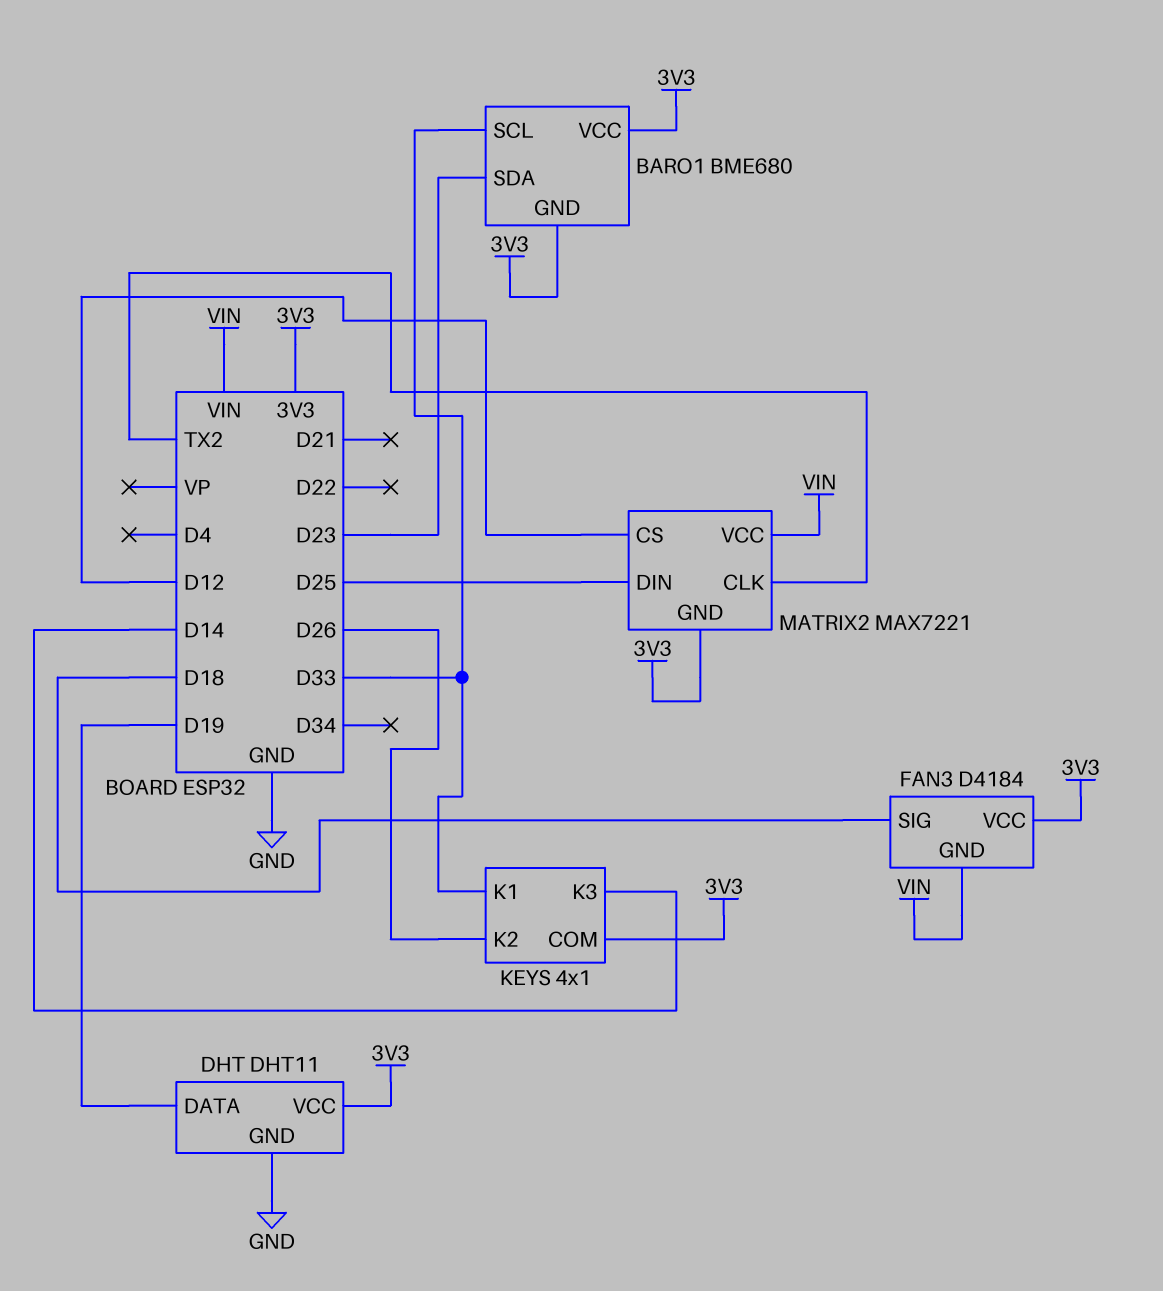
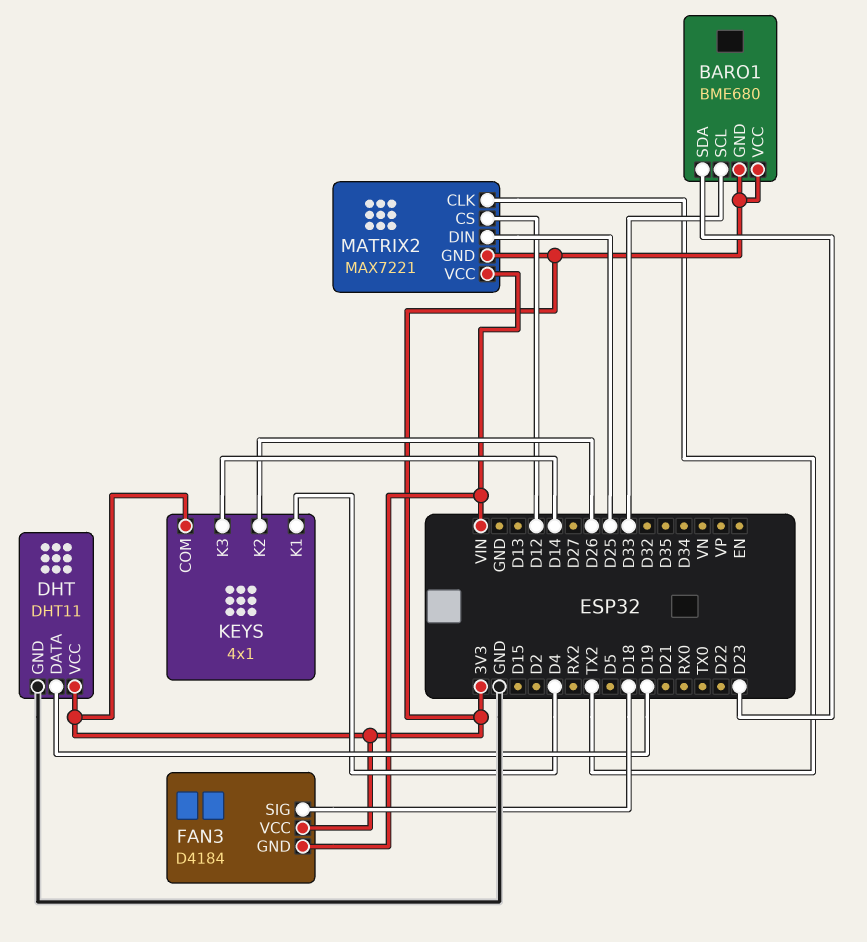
KEYS pin K1: D33 -> D4

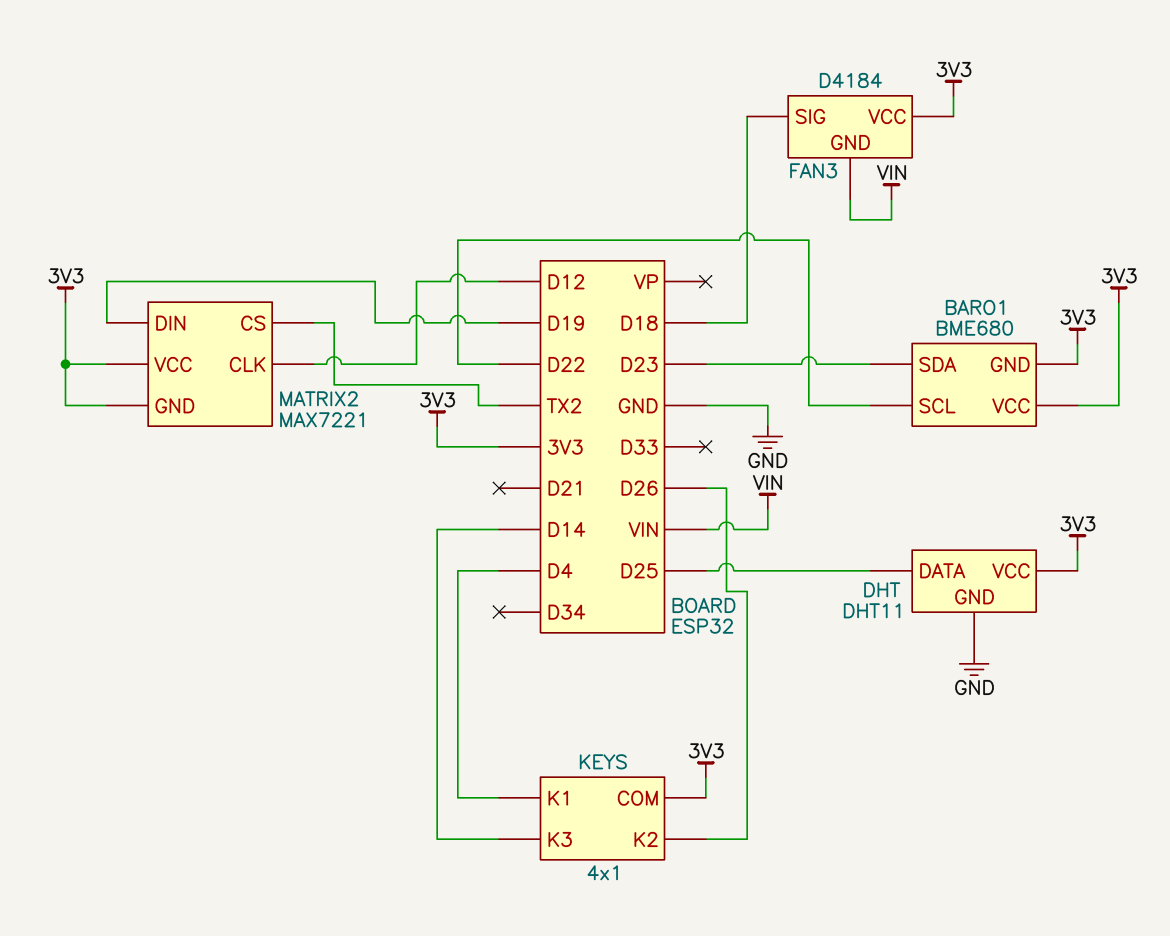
BARO1 pin SCL: D33 -> D22
DHT pin DATA: D19 -> D25
MATRIX2 pin CLK: TX2 -> D12
MATRIX2 pin CS: D12 -> TX2
MATRIX2 pin DIN: D25 -> D19
MATRIX2 pin VCC: VIN -> 3V3

